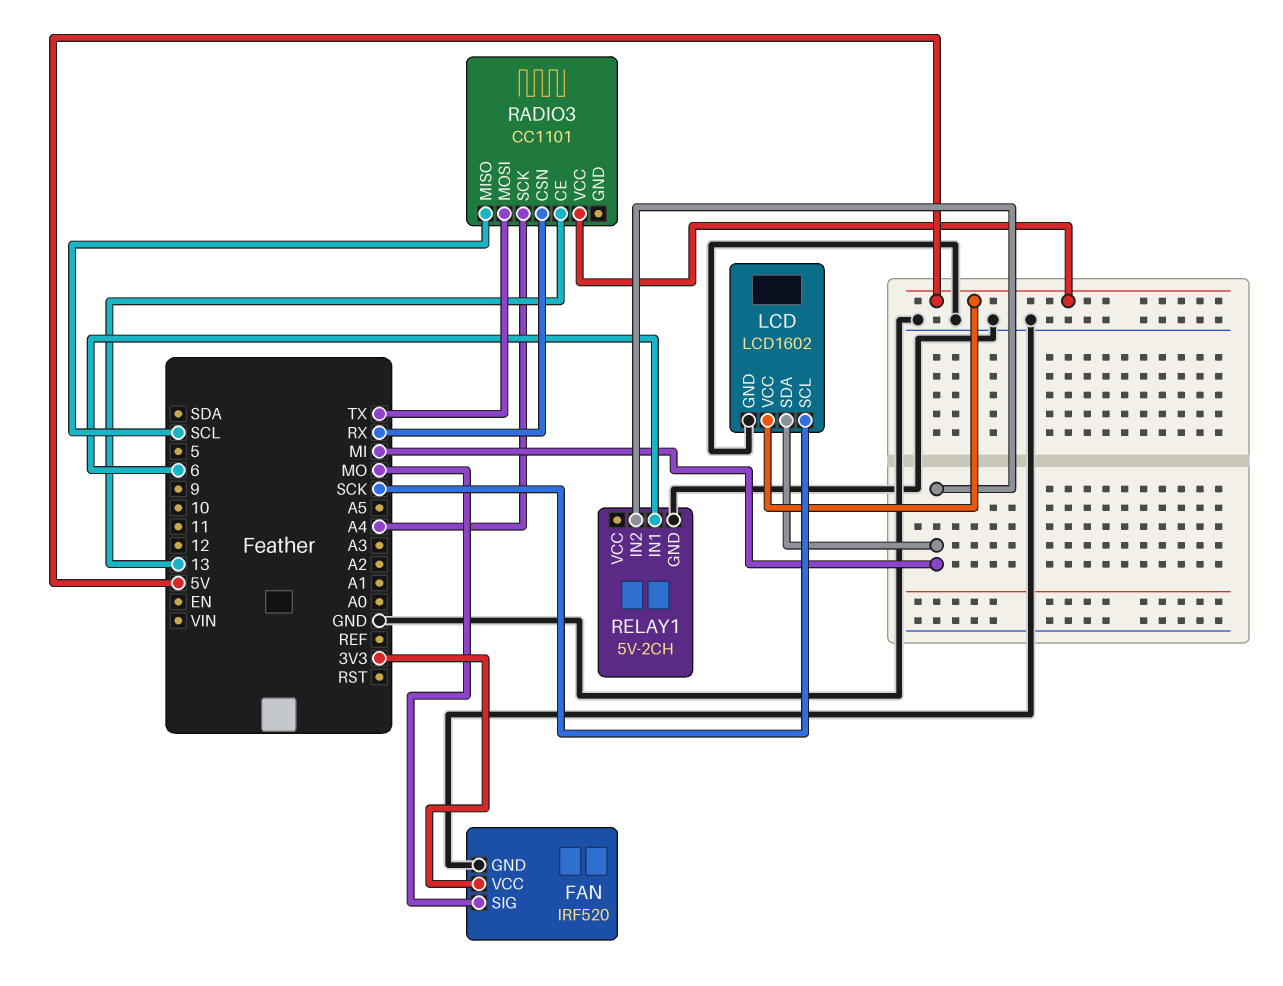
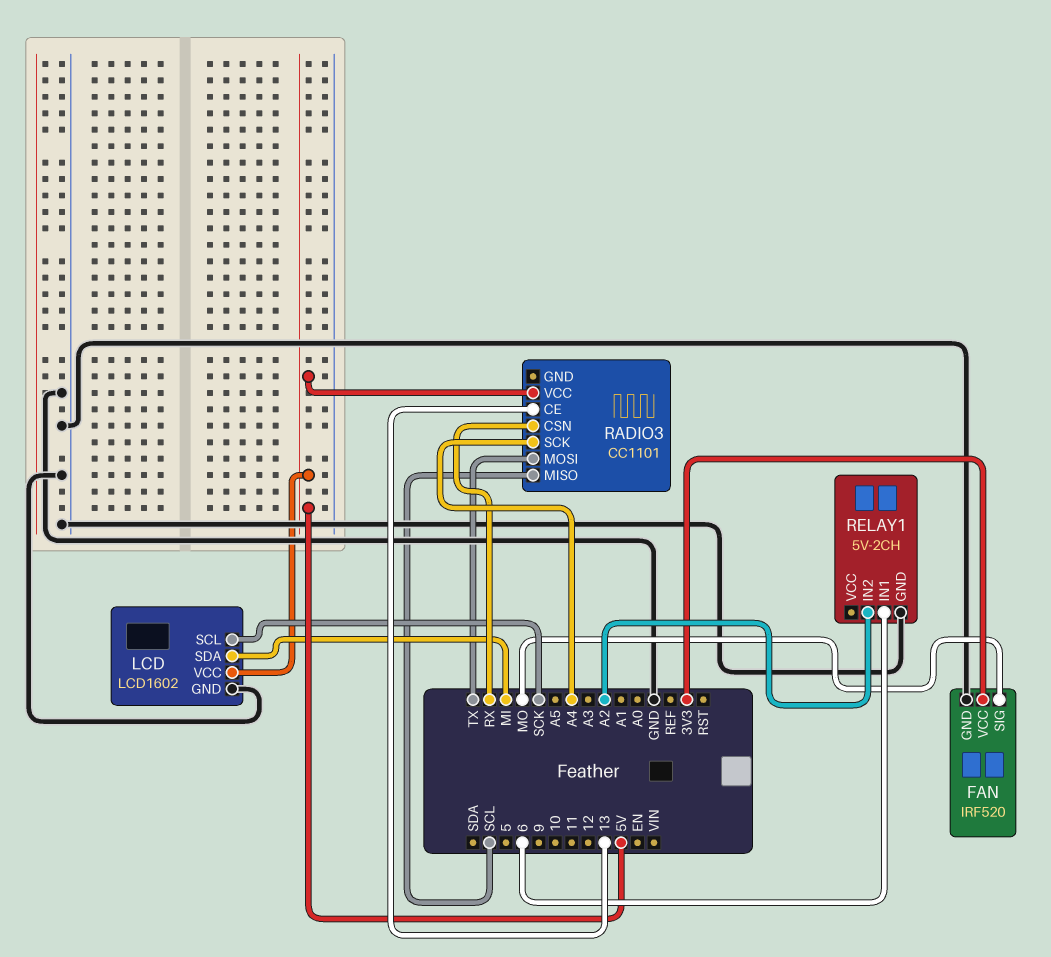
RELAY1 pin IN2: MI -> A2

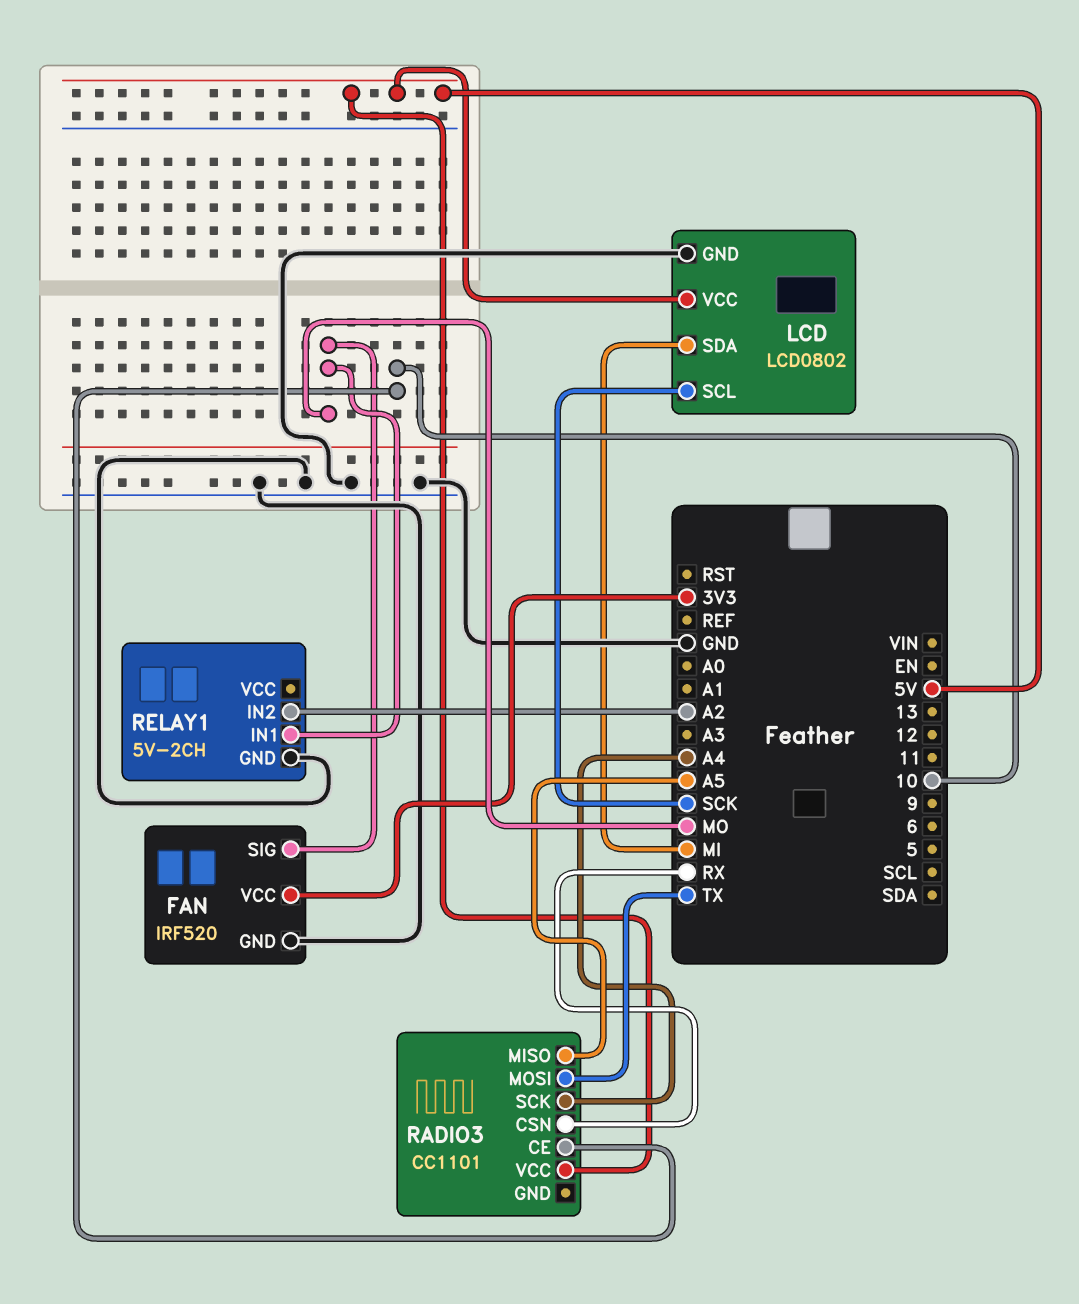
LCD: LCD1602 -> LCD0802
RADIO3 pin CE: 13 -> 10
RADIO3 pin MISO: SCL -> A5
RELAY1 pin IN1: 6 -> MO

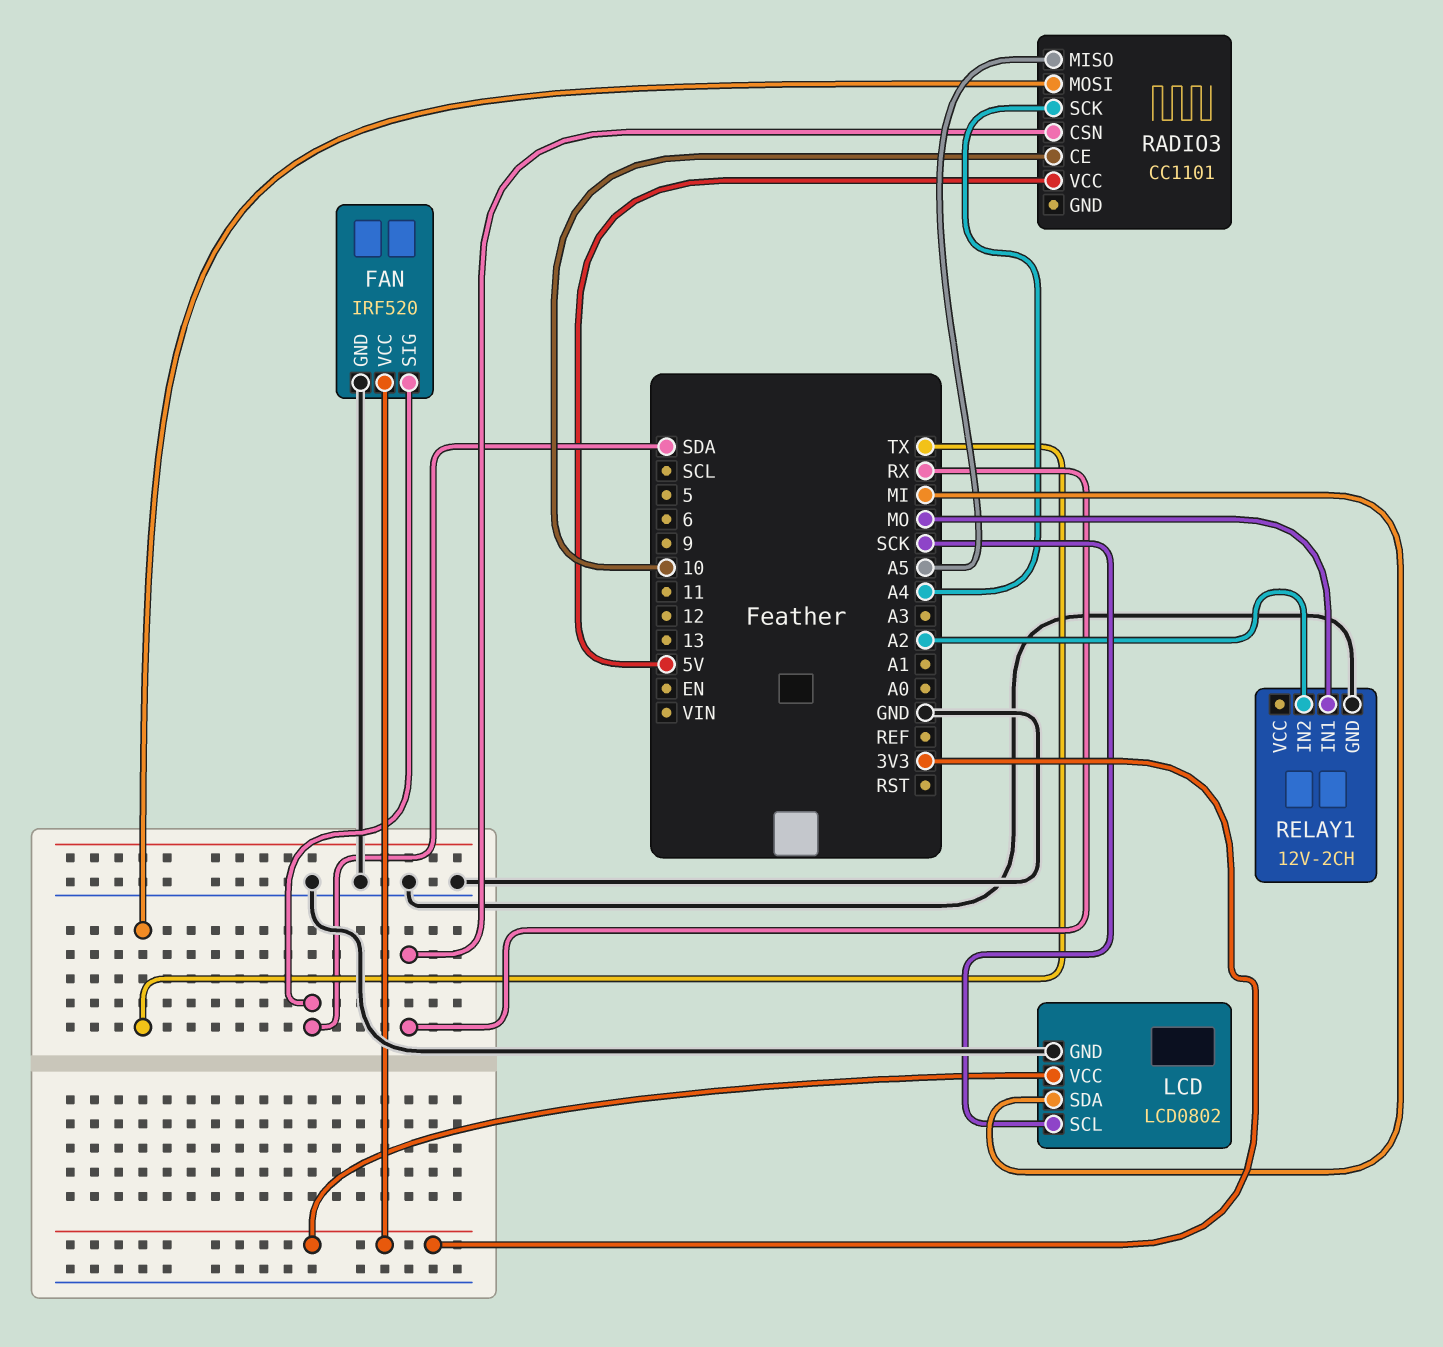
FAN pin SIG: MO -> SDA
LCD pin VCC: 5V -> 3V3
RELAY1: 5V-2CH -> 12V-2CH

